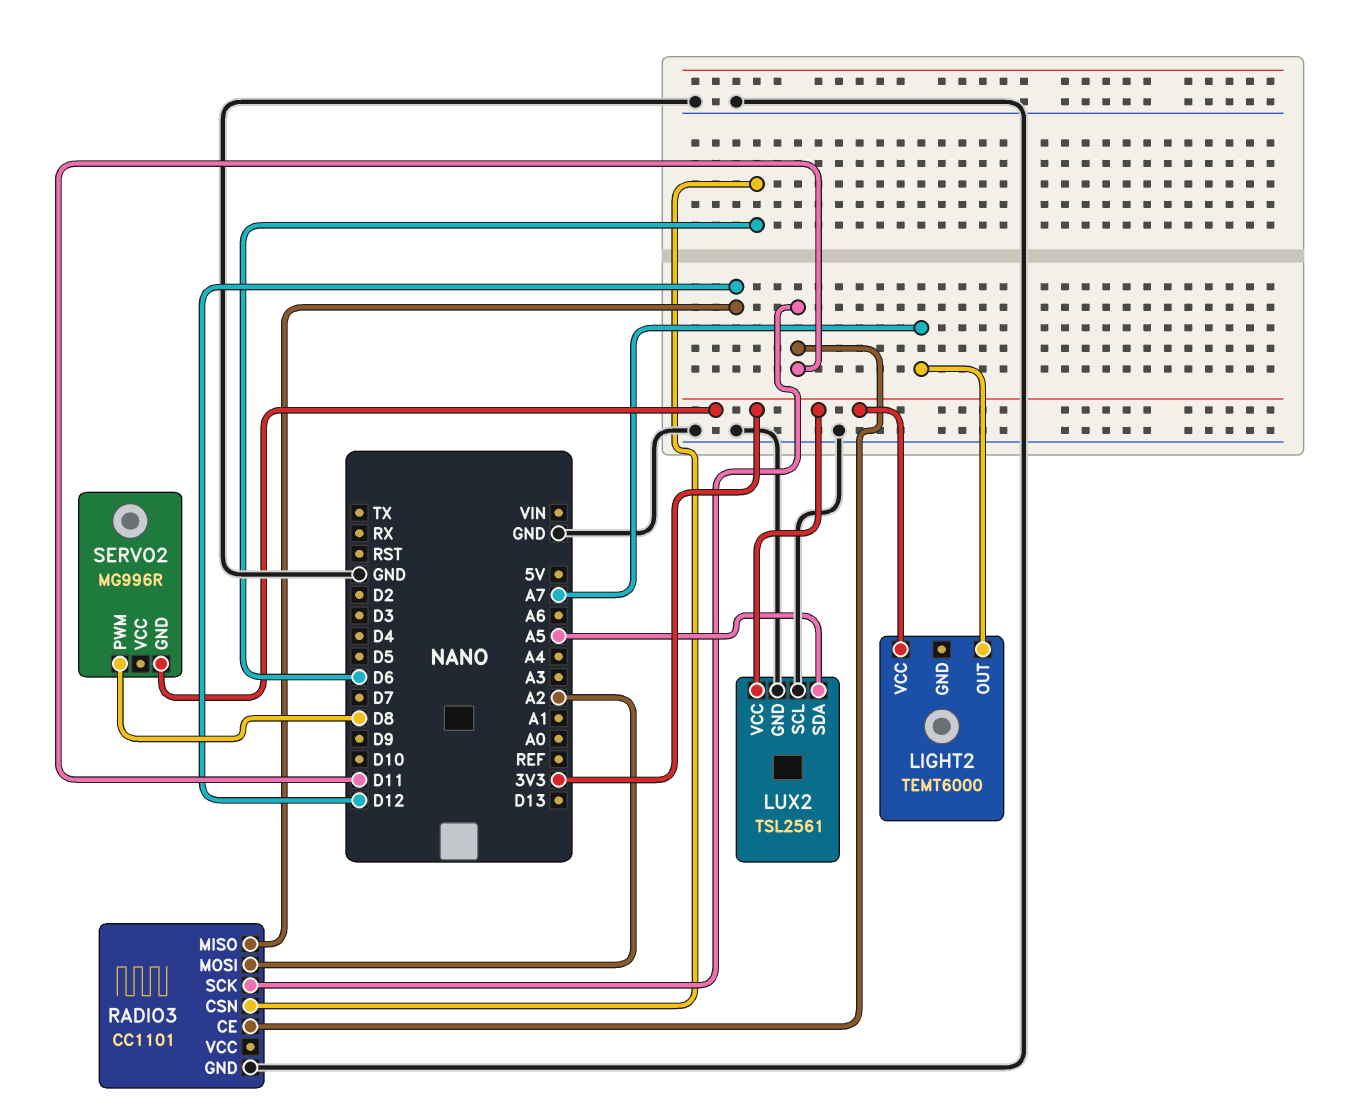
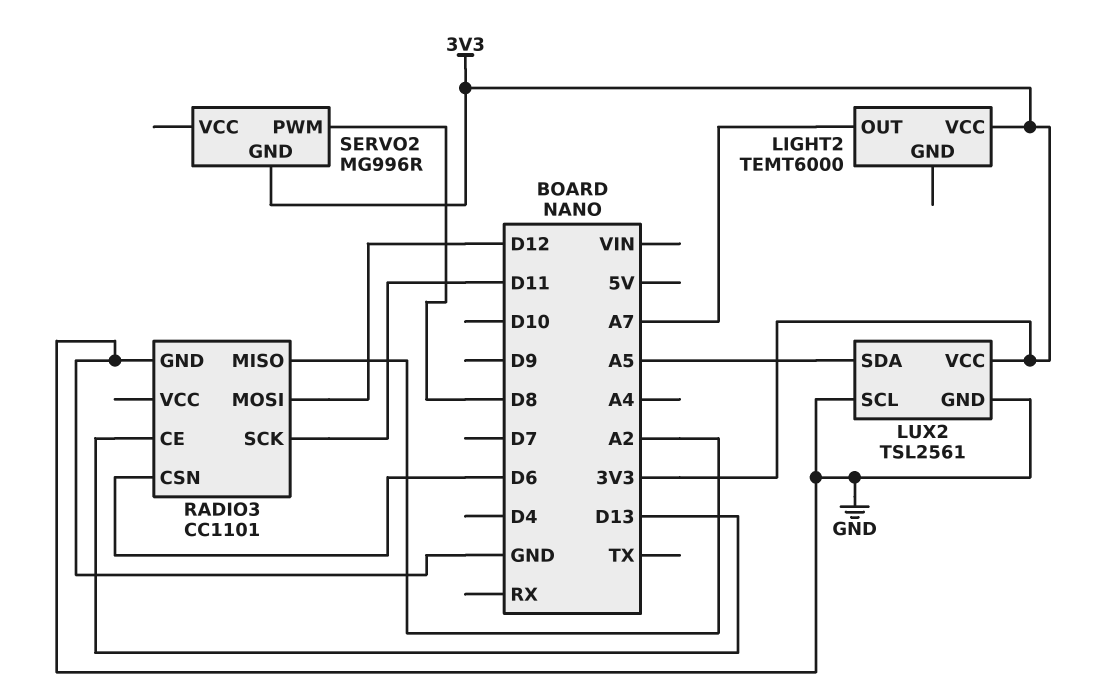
RADIO3 pin CE: D11 -> D13
RADIO3 pin MISO: D12 -> A2
RADIO3 pin MOSI: A2 -> D12

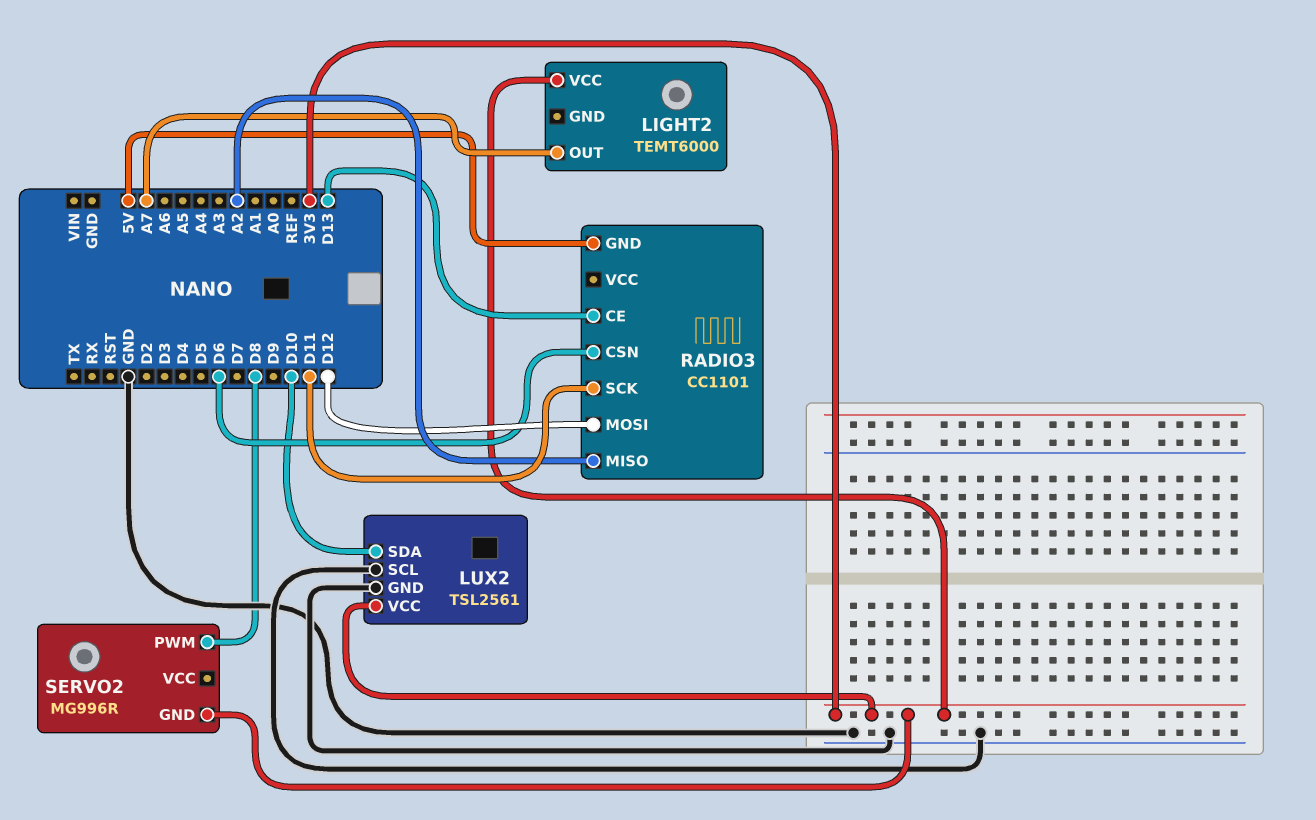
LUX2 pin SDA: A5 -> D10
RADIO3 pin GND: GND -> 5V

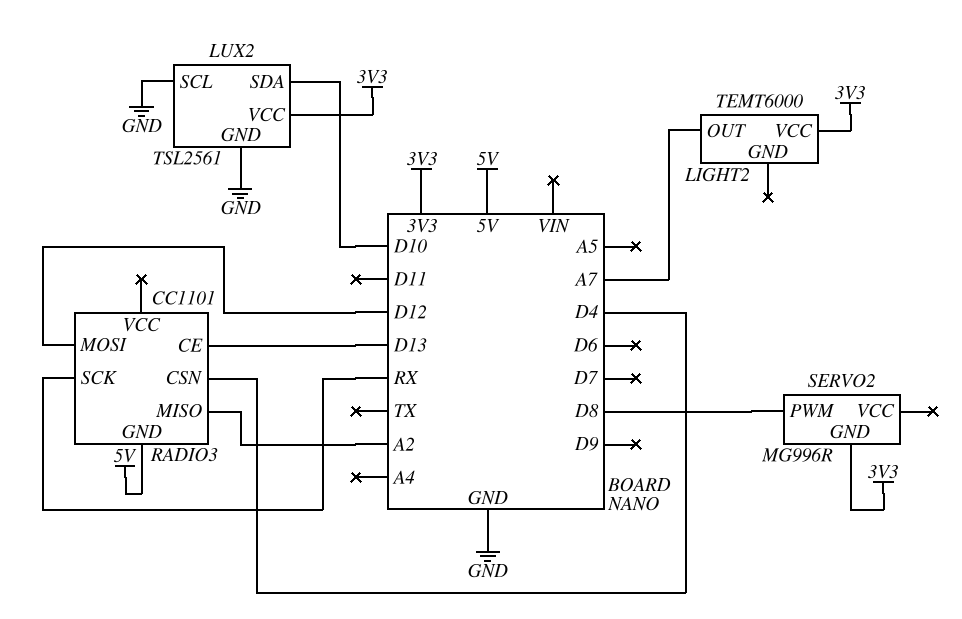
RADIO3 pin CSN: D6 -> D4
RADIO3 pin SCK: D11 -> RX

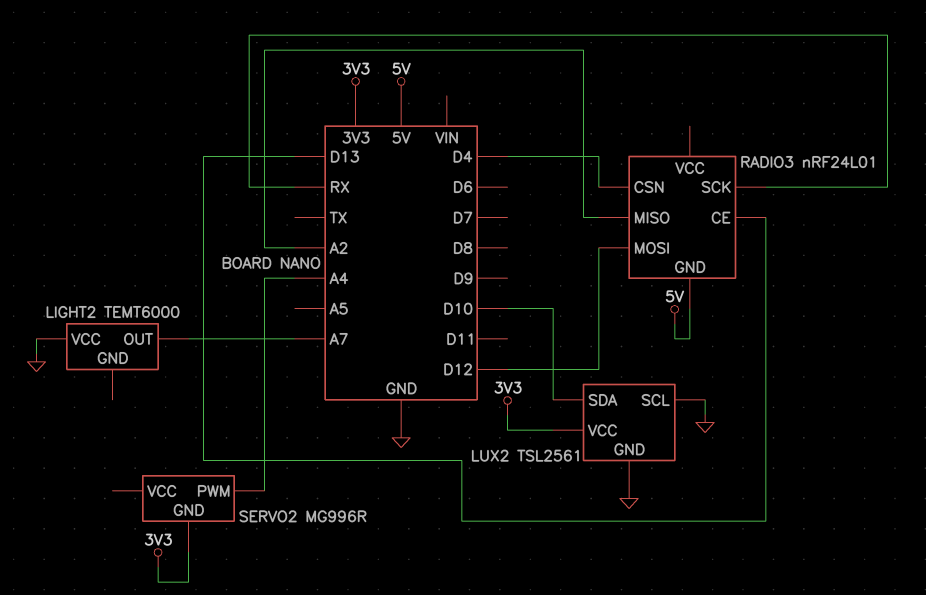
LIGHT2 pin VCC: 3V3 -> GND
RADIO3: CC1101 -> nRF24L01
SERVO2 pin PWM: D8 -> A4

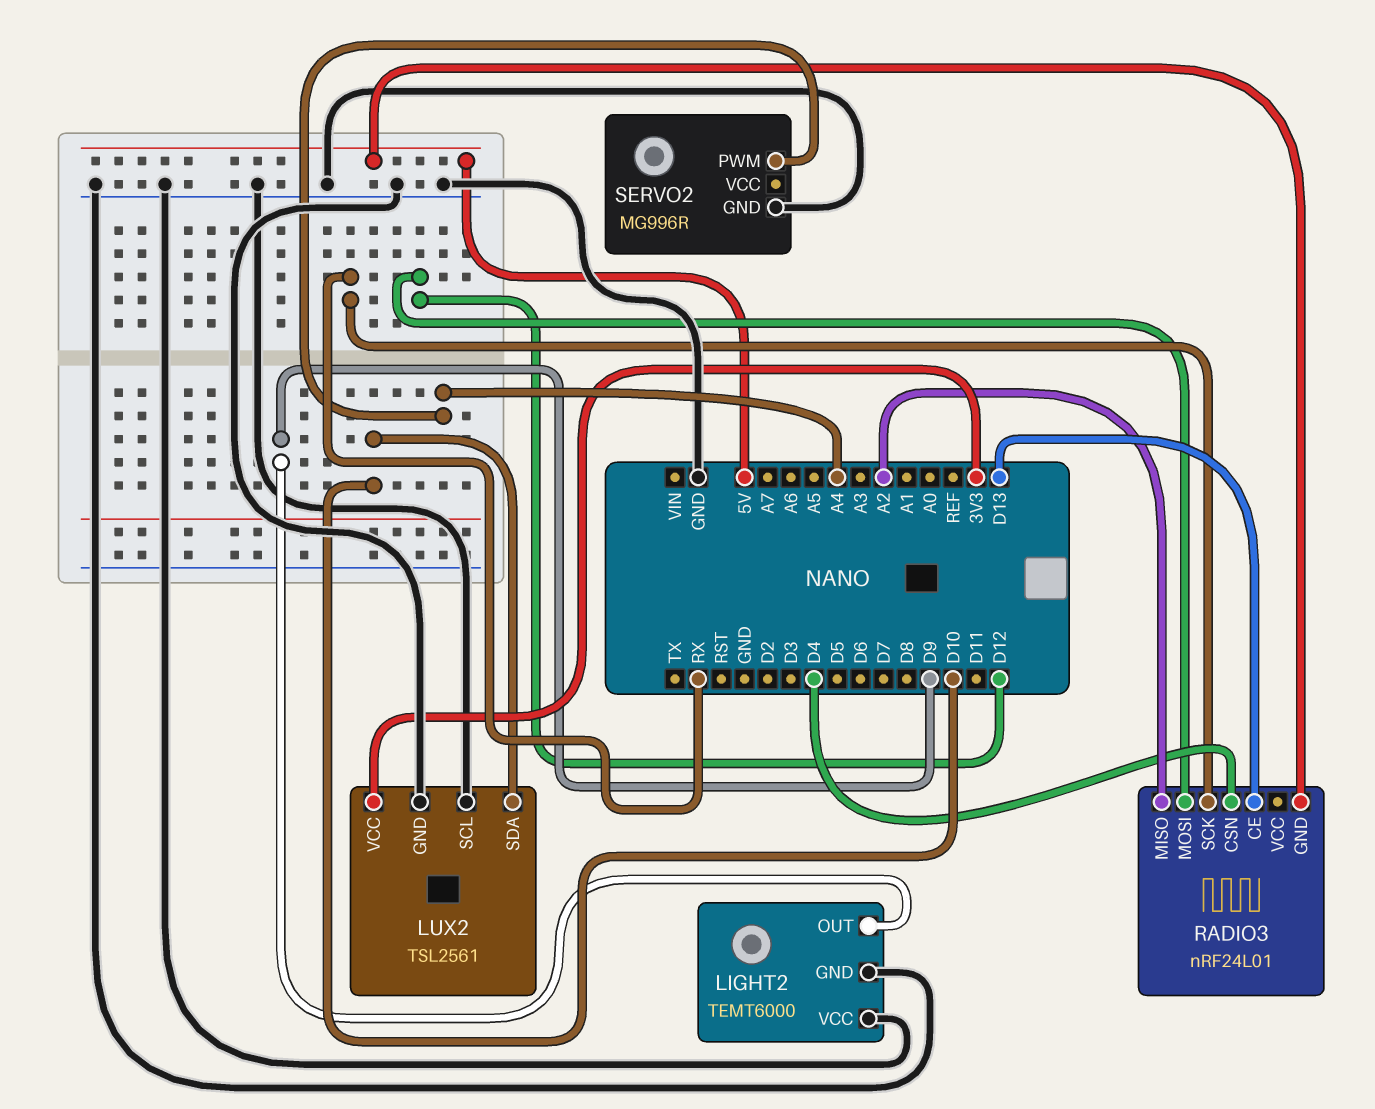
LIGHT2 pin GND: none -> GND
LIGHT2 pin OUT: A7 -> D9
SERVO2 pin GND: 3V3 -> GND

